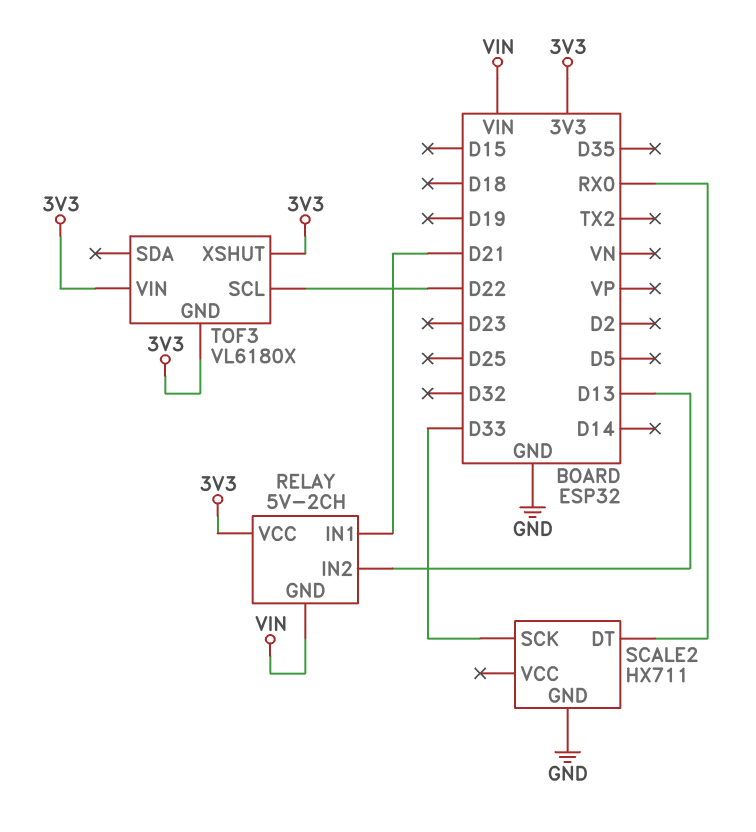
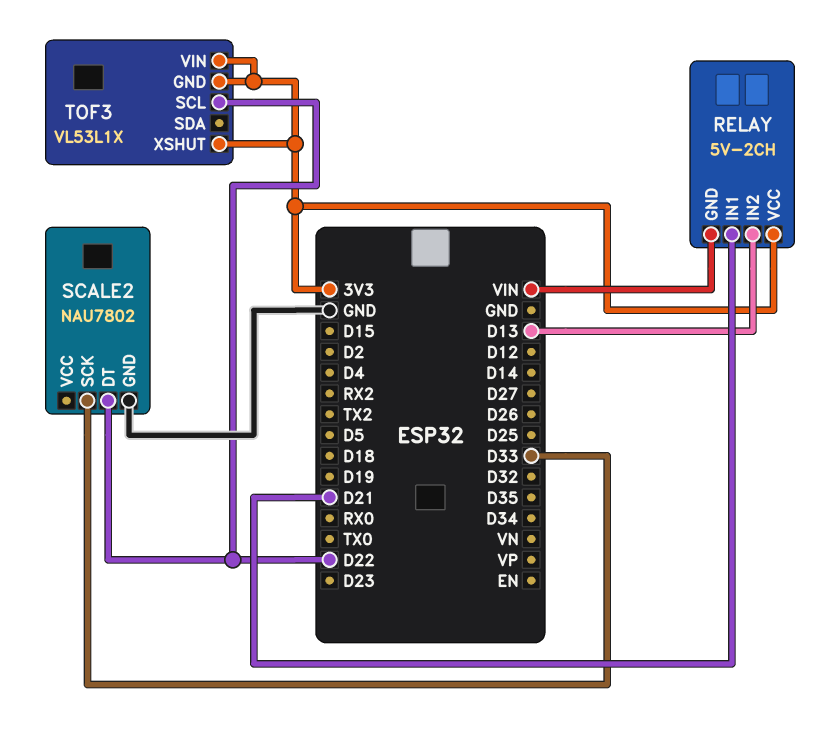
SCALE2: HX711 -> NAU7802
SCALE2 pin DT: RX0 -> D22
TOF3: VL6180X -> VL53L1X

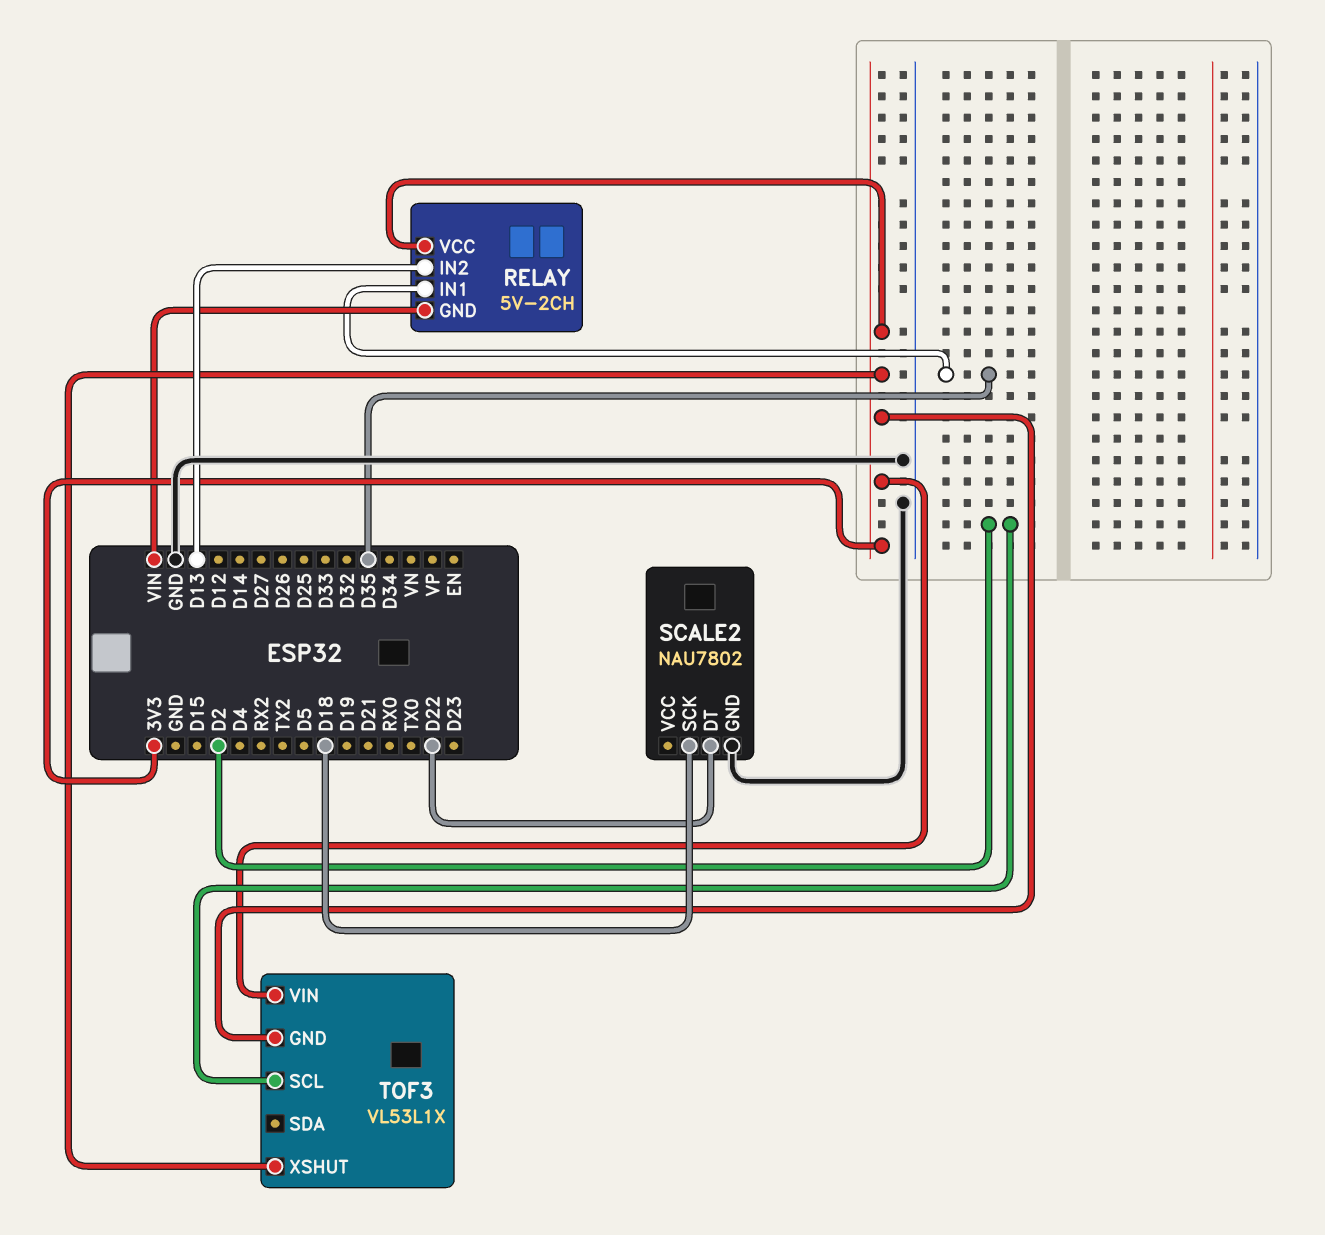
RELAY pin IN1: D21 -> D35
SCALE2 pin SCK: D33 -> D18
TOF3 pin SCL: D22 -> D2

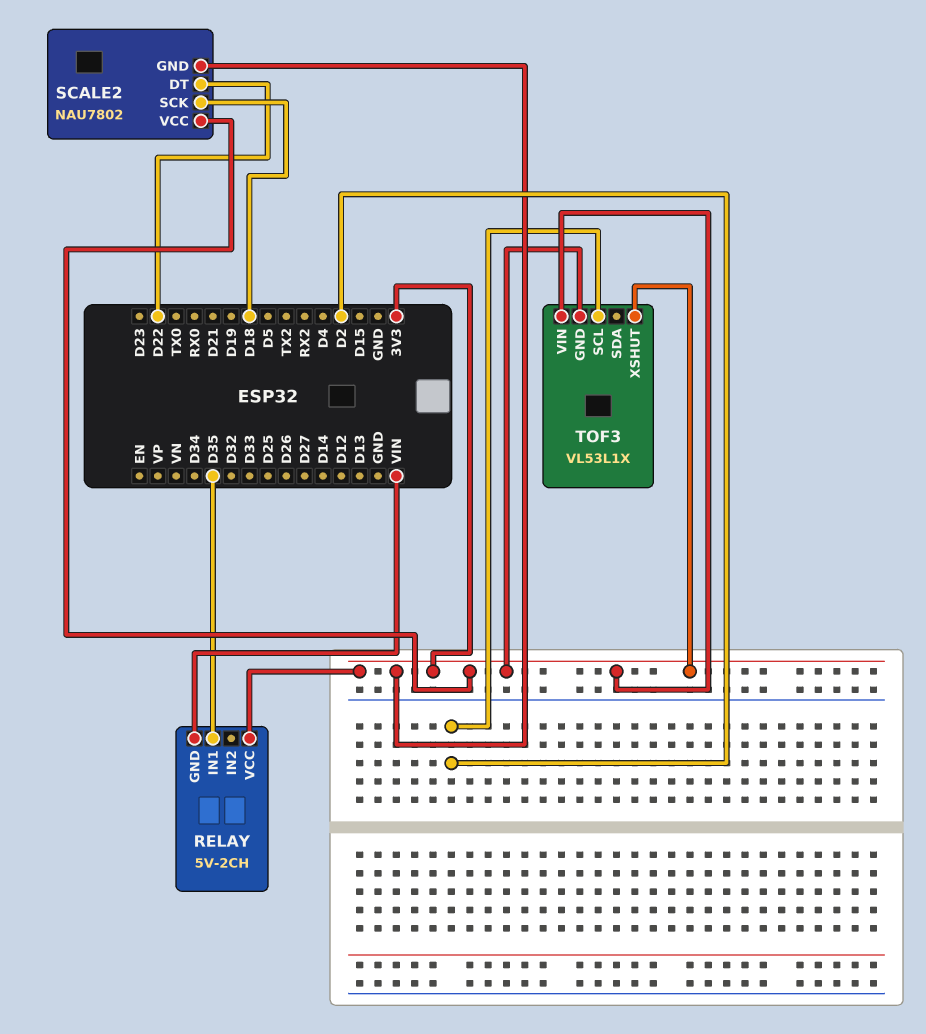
RELAY pin IN2: D13 -> none
SCALE2 pin GND: GND -> 3V3
SCALE2 pin VCC: none -> 3V3

